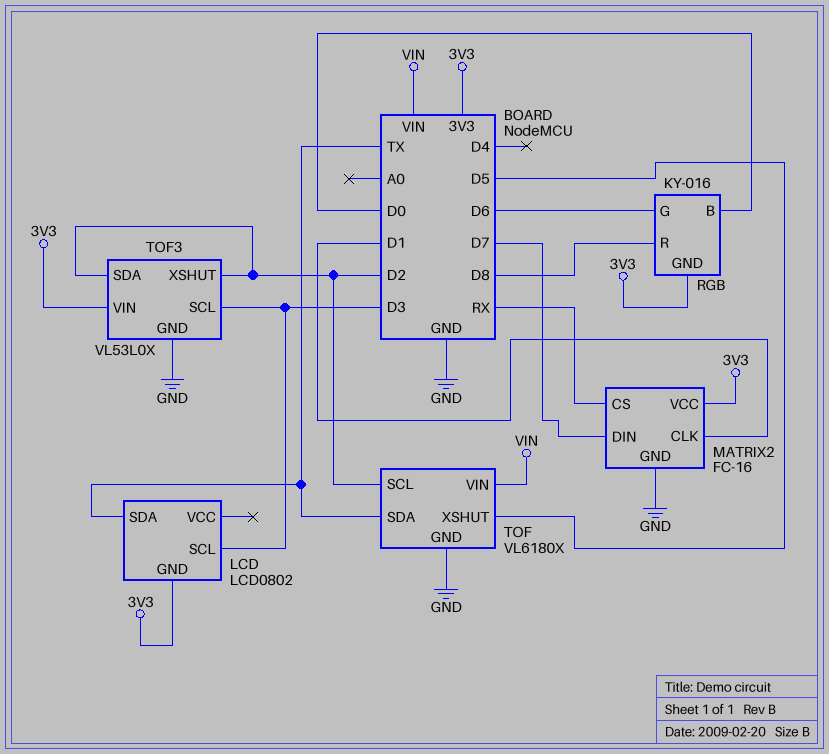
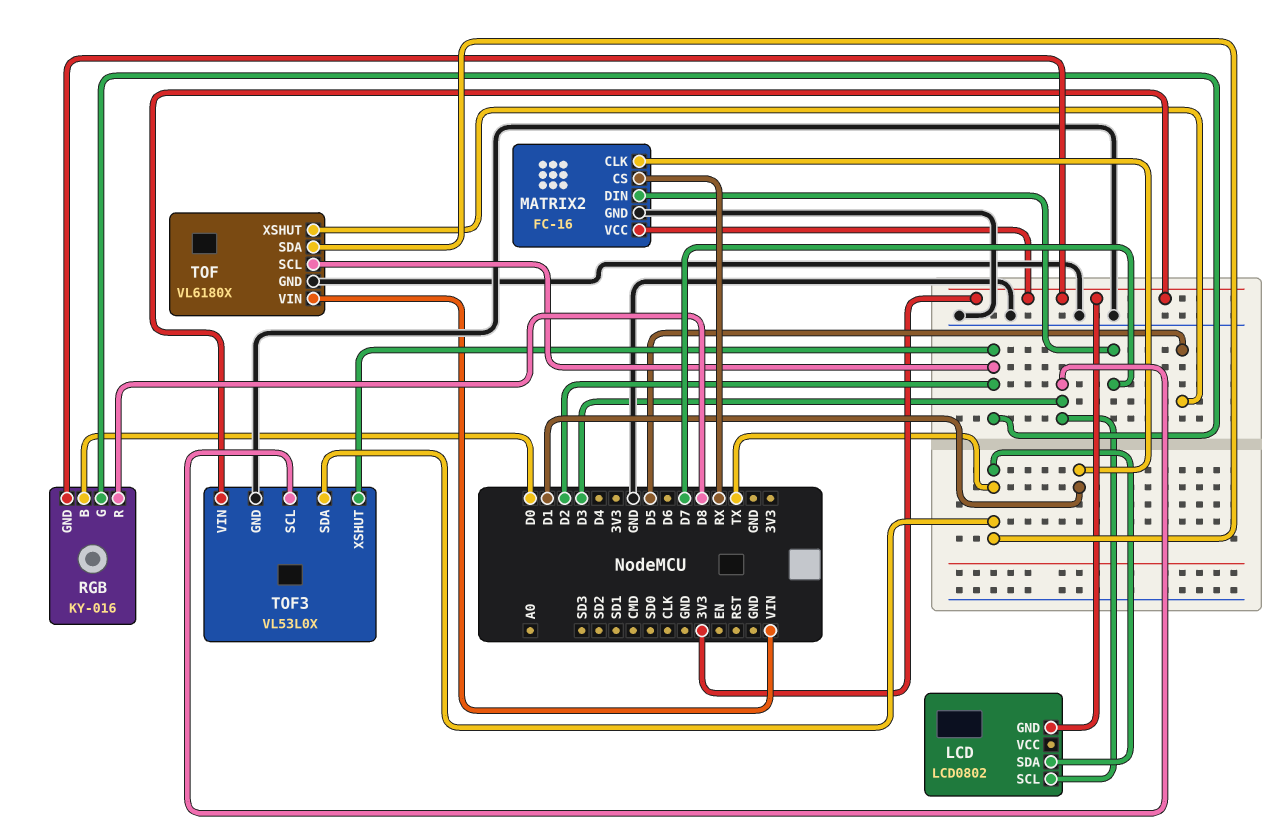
RGB pin G: D6 -> D2
TOF3 pin SDA: D2 -> TX

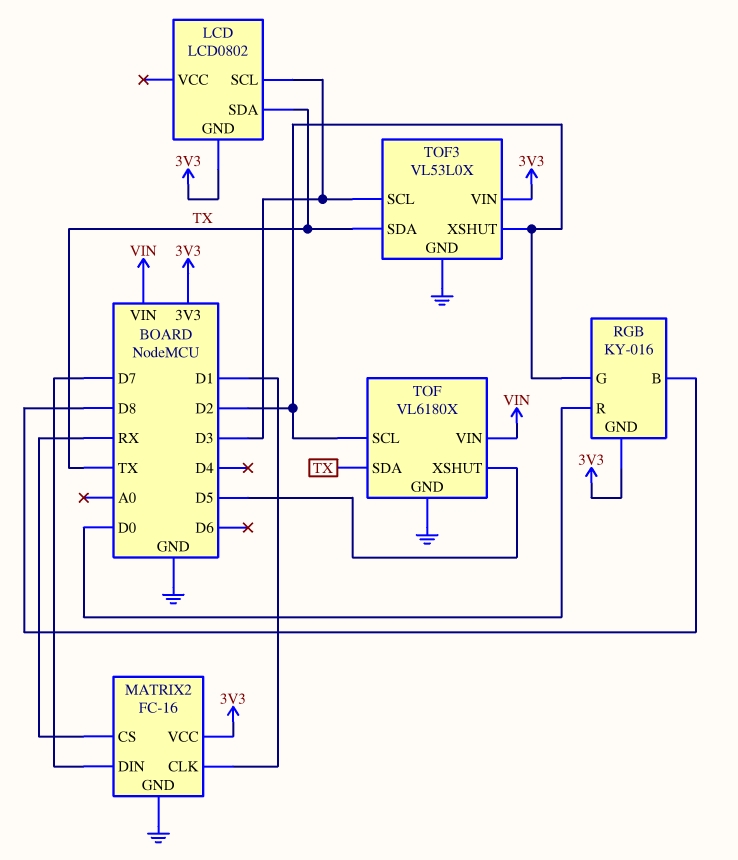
RGB pin B: D0 -> D8
RGB pin R: D8 -> D0

